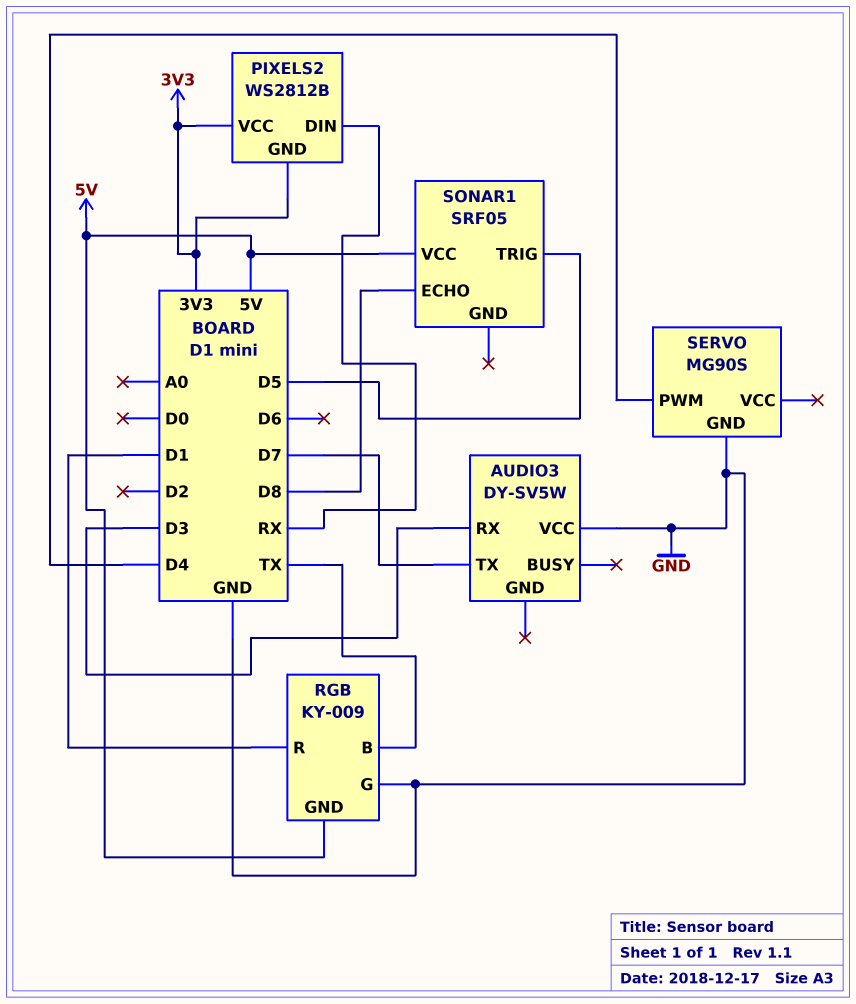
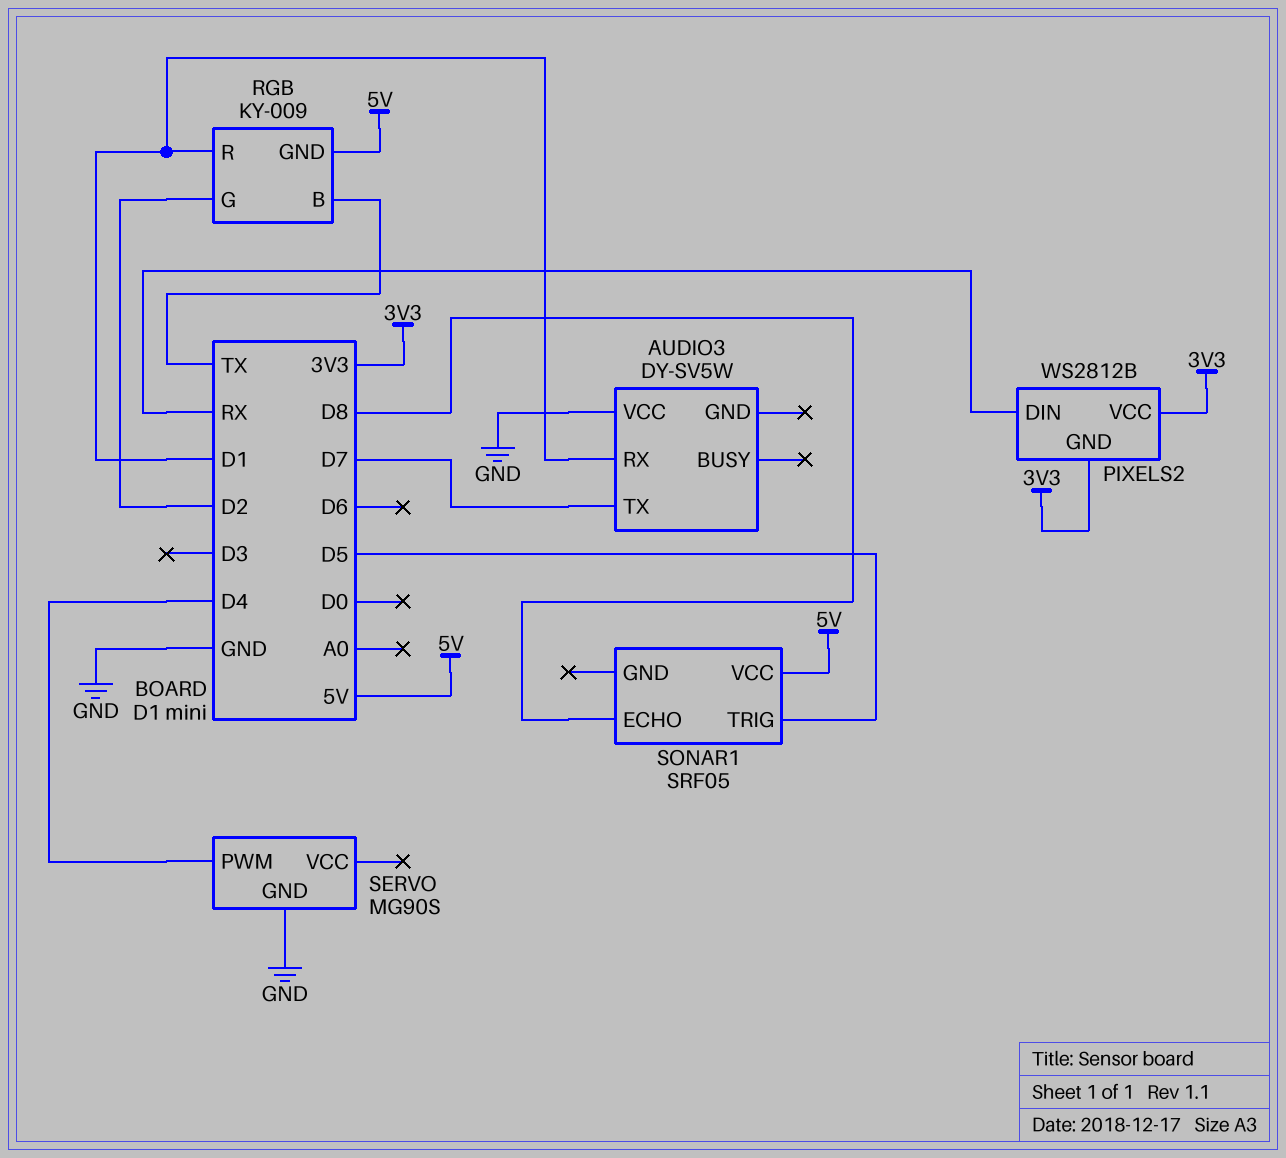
AUDIO3 pin RX: D3 -> D1
RGB pin G: GND -> D2

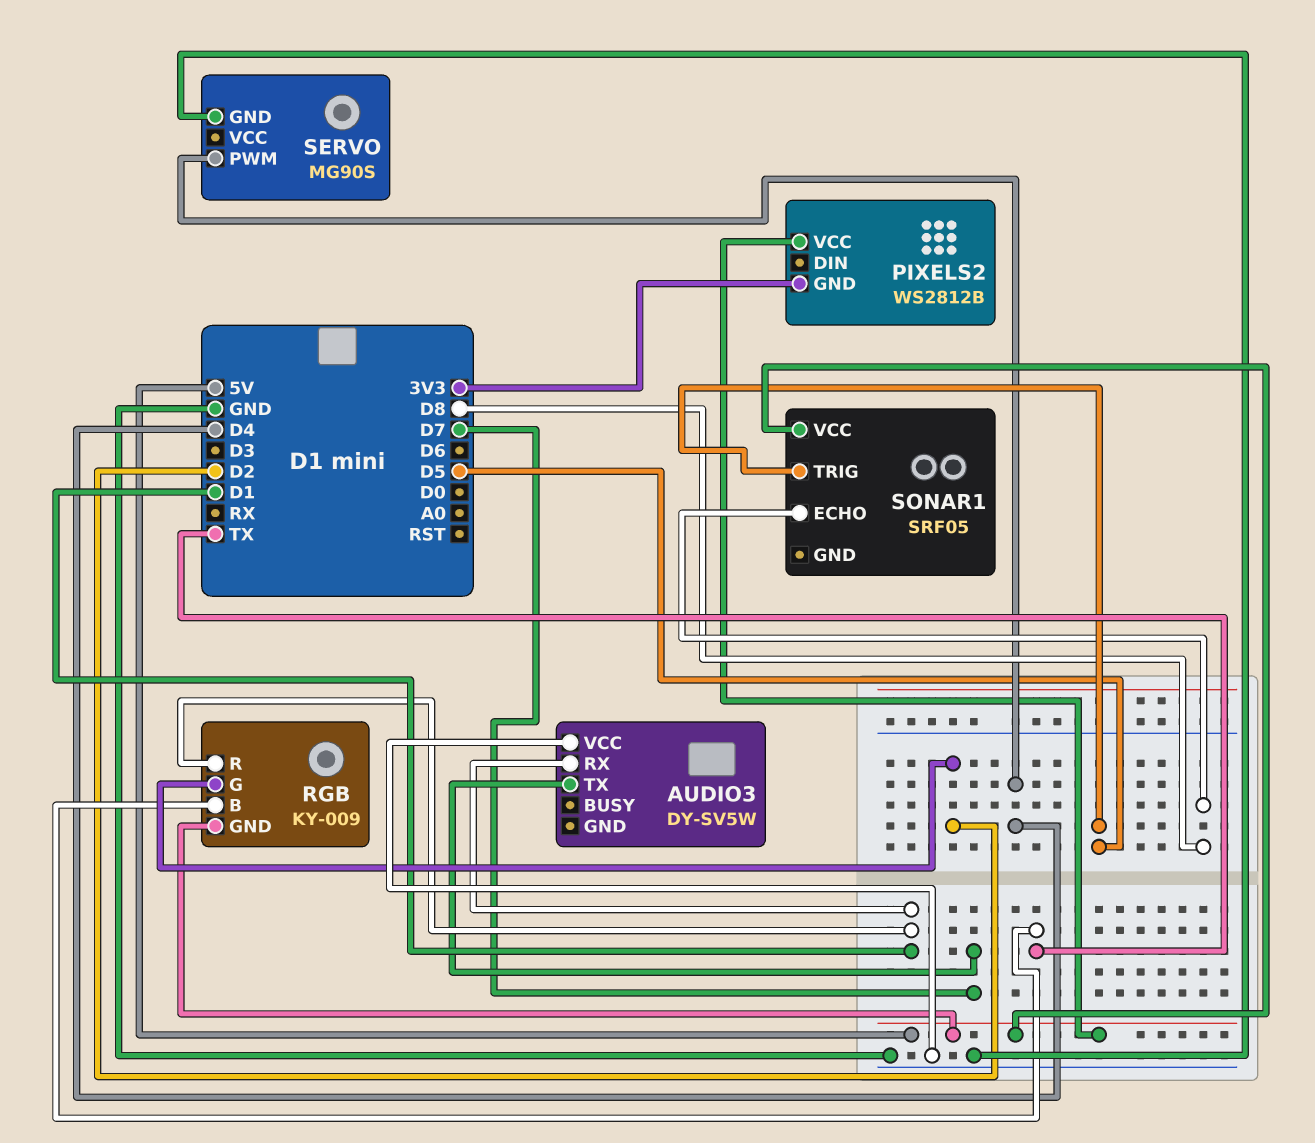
PIXELS2 pin DIN: RX -> none
PIXELS2 pin VCC: 3V3 -> 5V

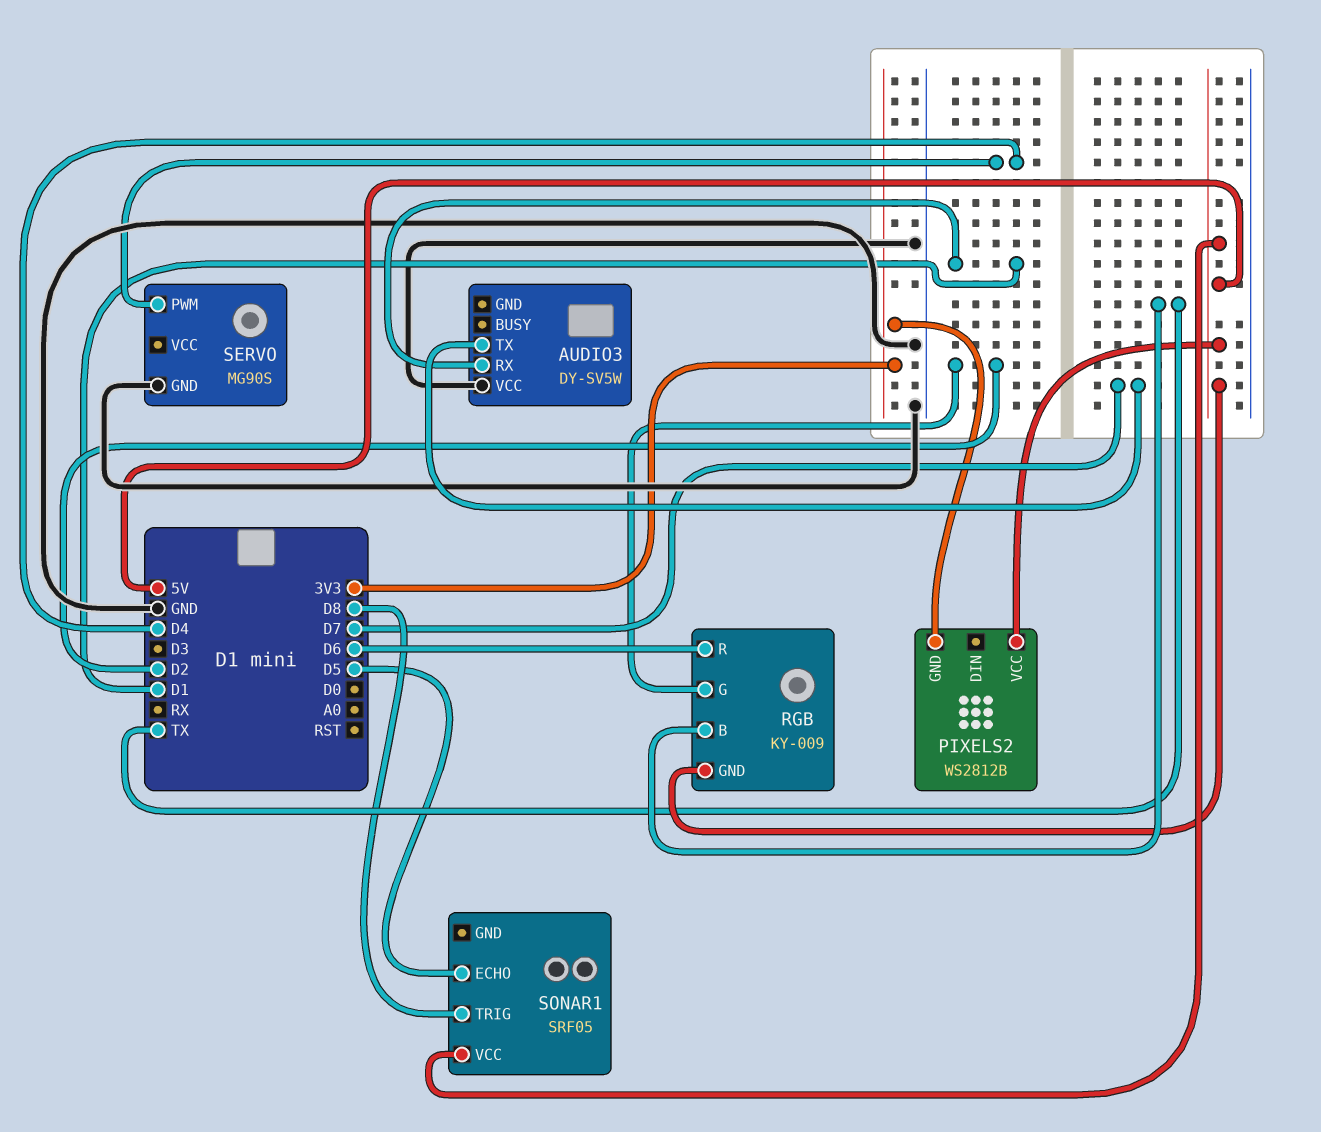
RGB pin R: D1 -> D6
SONAR1 pin ECHO: D8 -> D5
SONAR1 pin TRIG: D5 -> D8

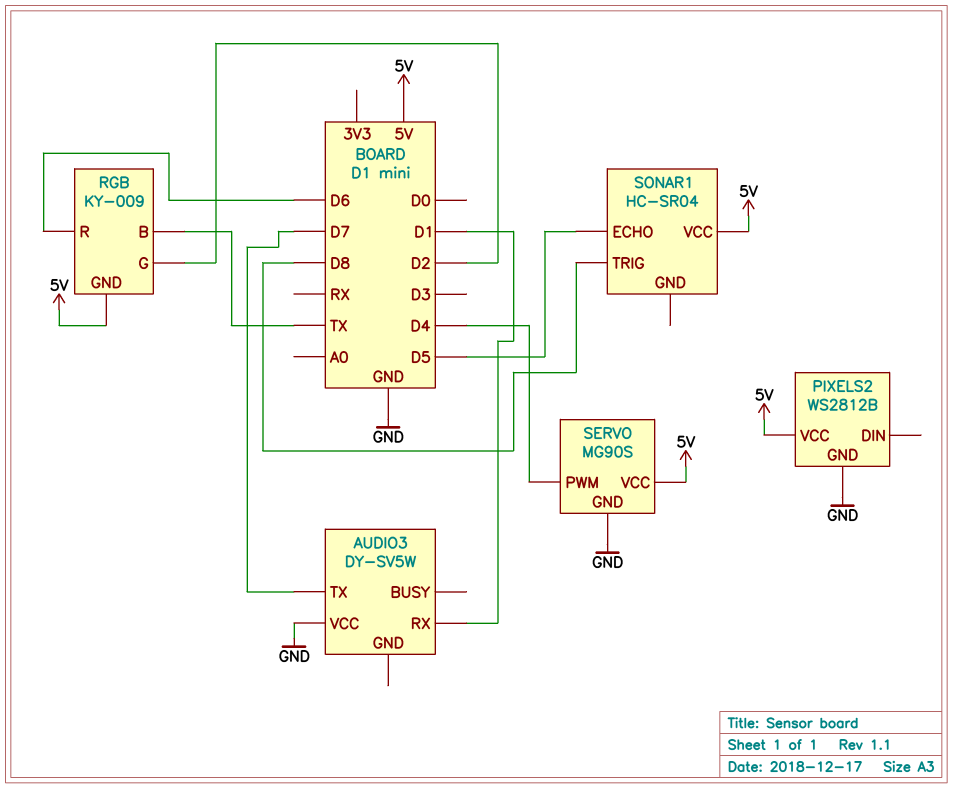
PIXELS2 pin GND: 3V3 -> GND
SERVO pin VCC: none -> 5V
SONAR1: SRF05 -> HC-SR04

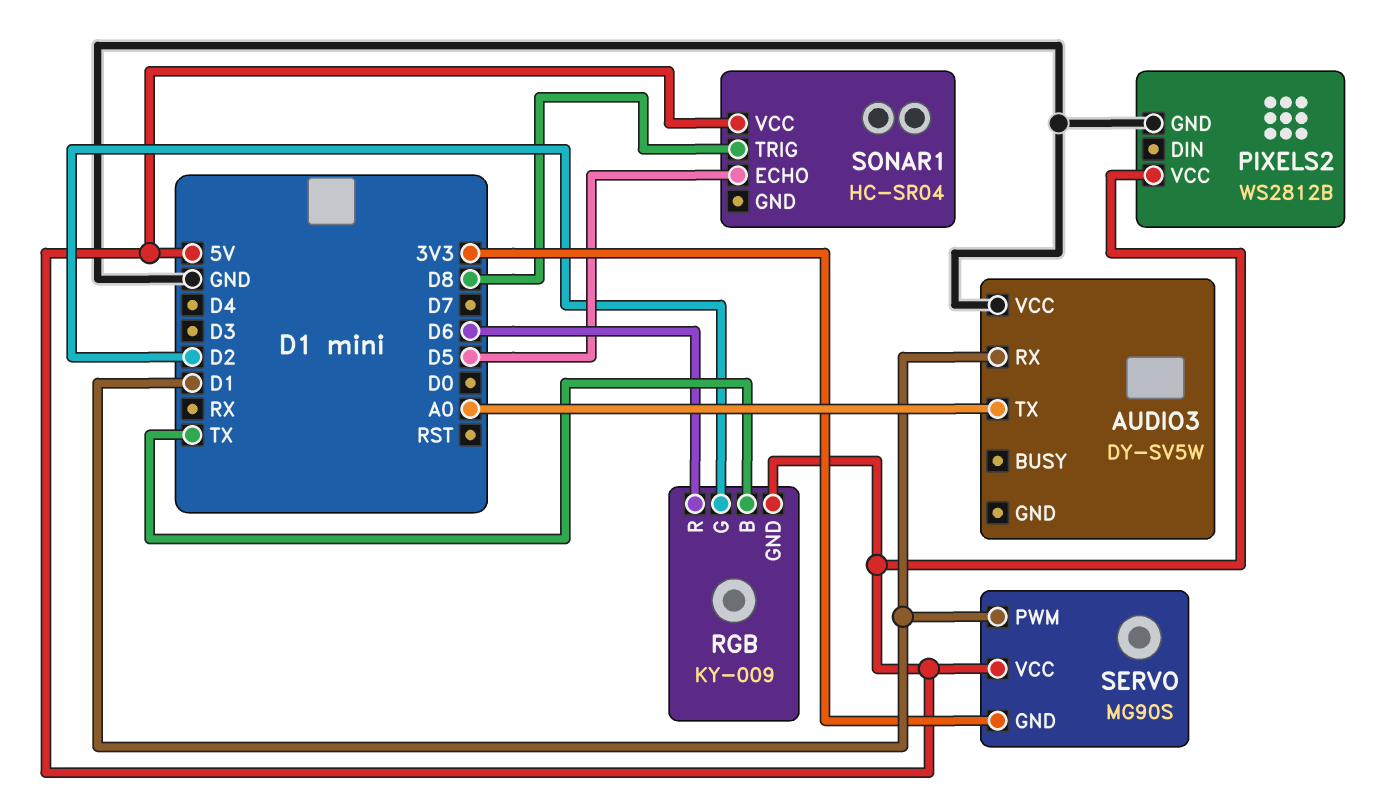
AUDIO3 pin TX: D7 -> A0
SERVO pin GND: GND -> 3V3
SERVO pin PWM: D4 -> D1

